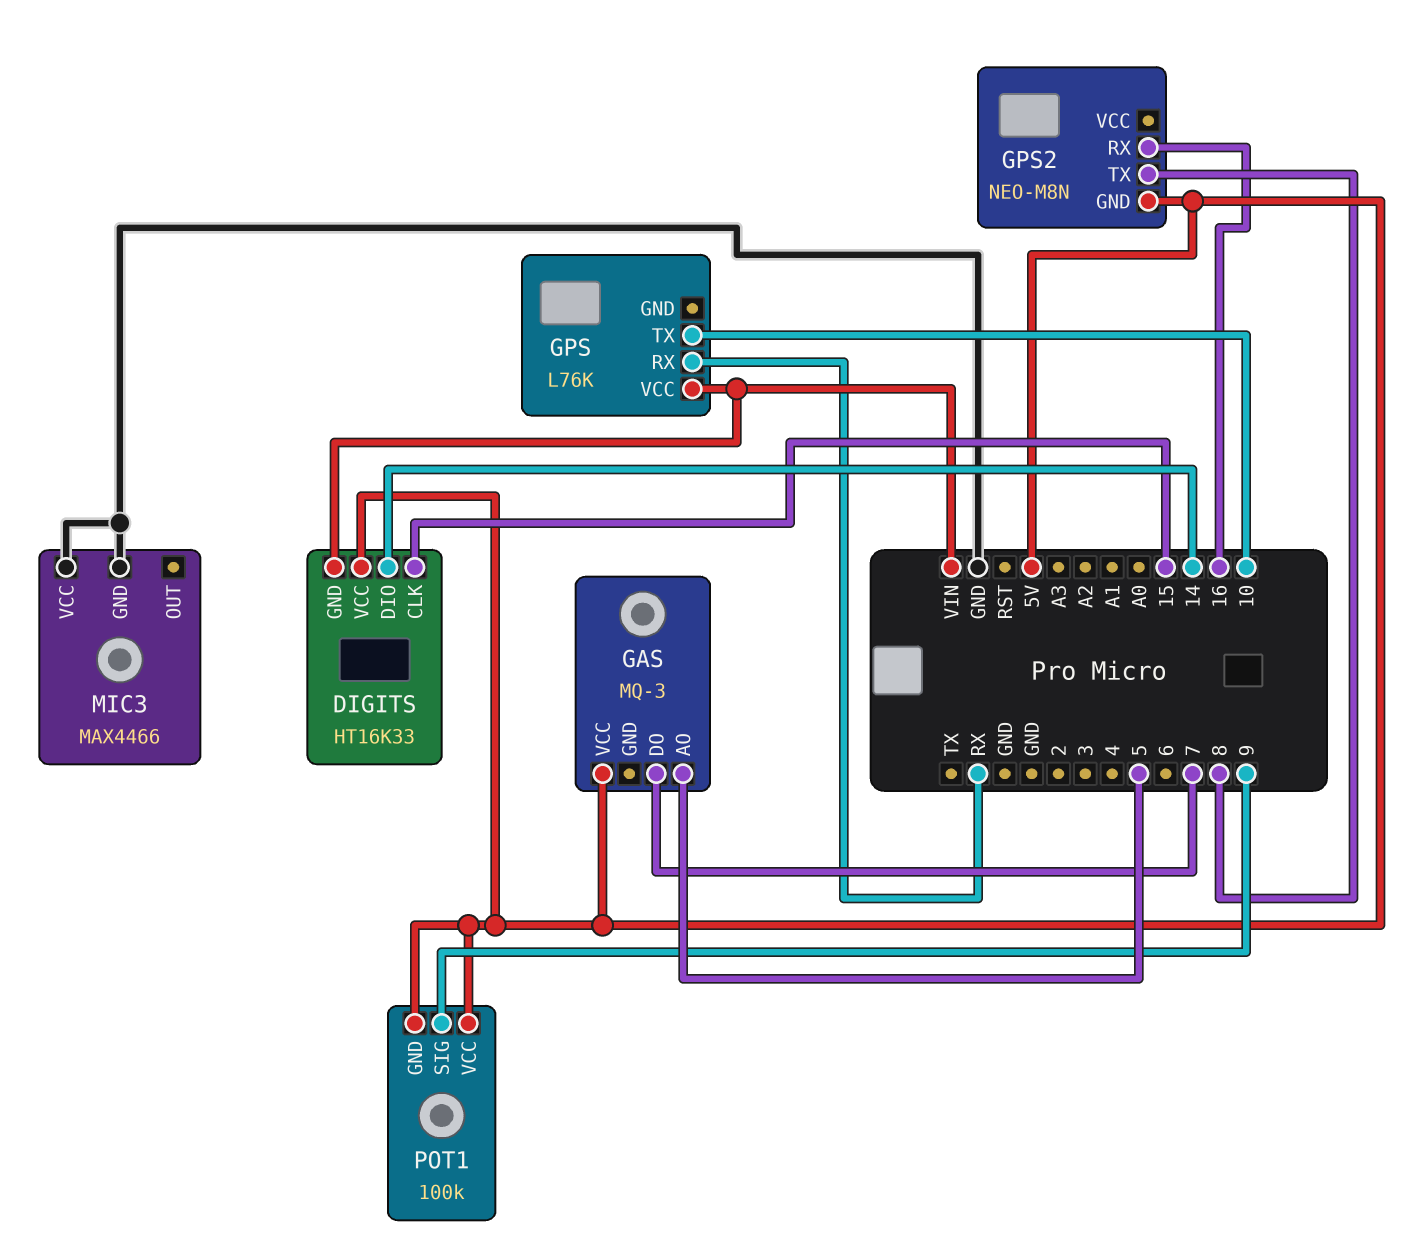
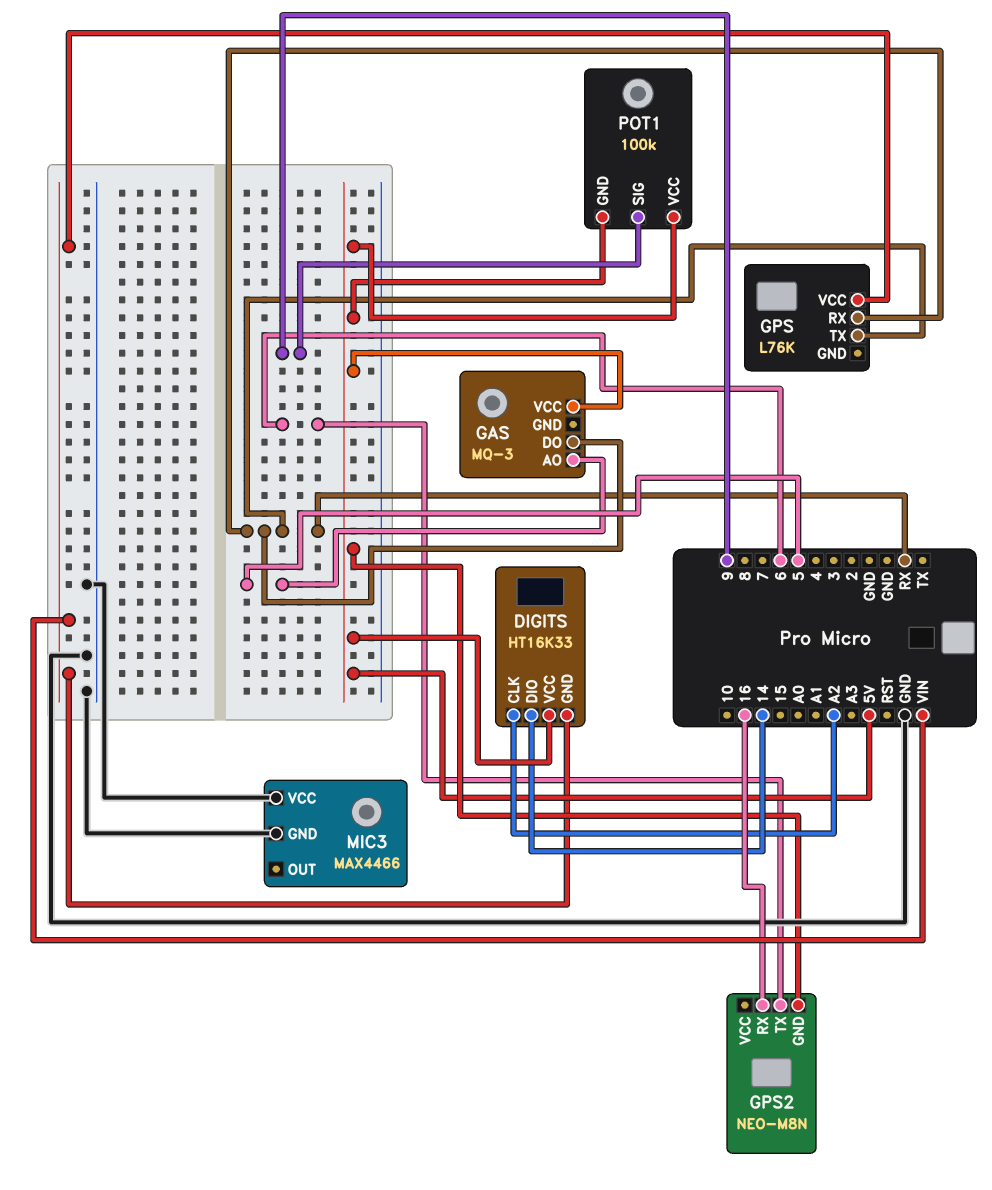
DIGITS pin CLK: 15 -> A2
GAS pin DO: 7 -> RX
GPS pin TX: 10 -> RX
GPS2 pin TX: 8 -> 6

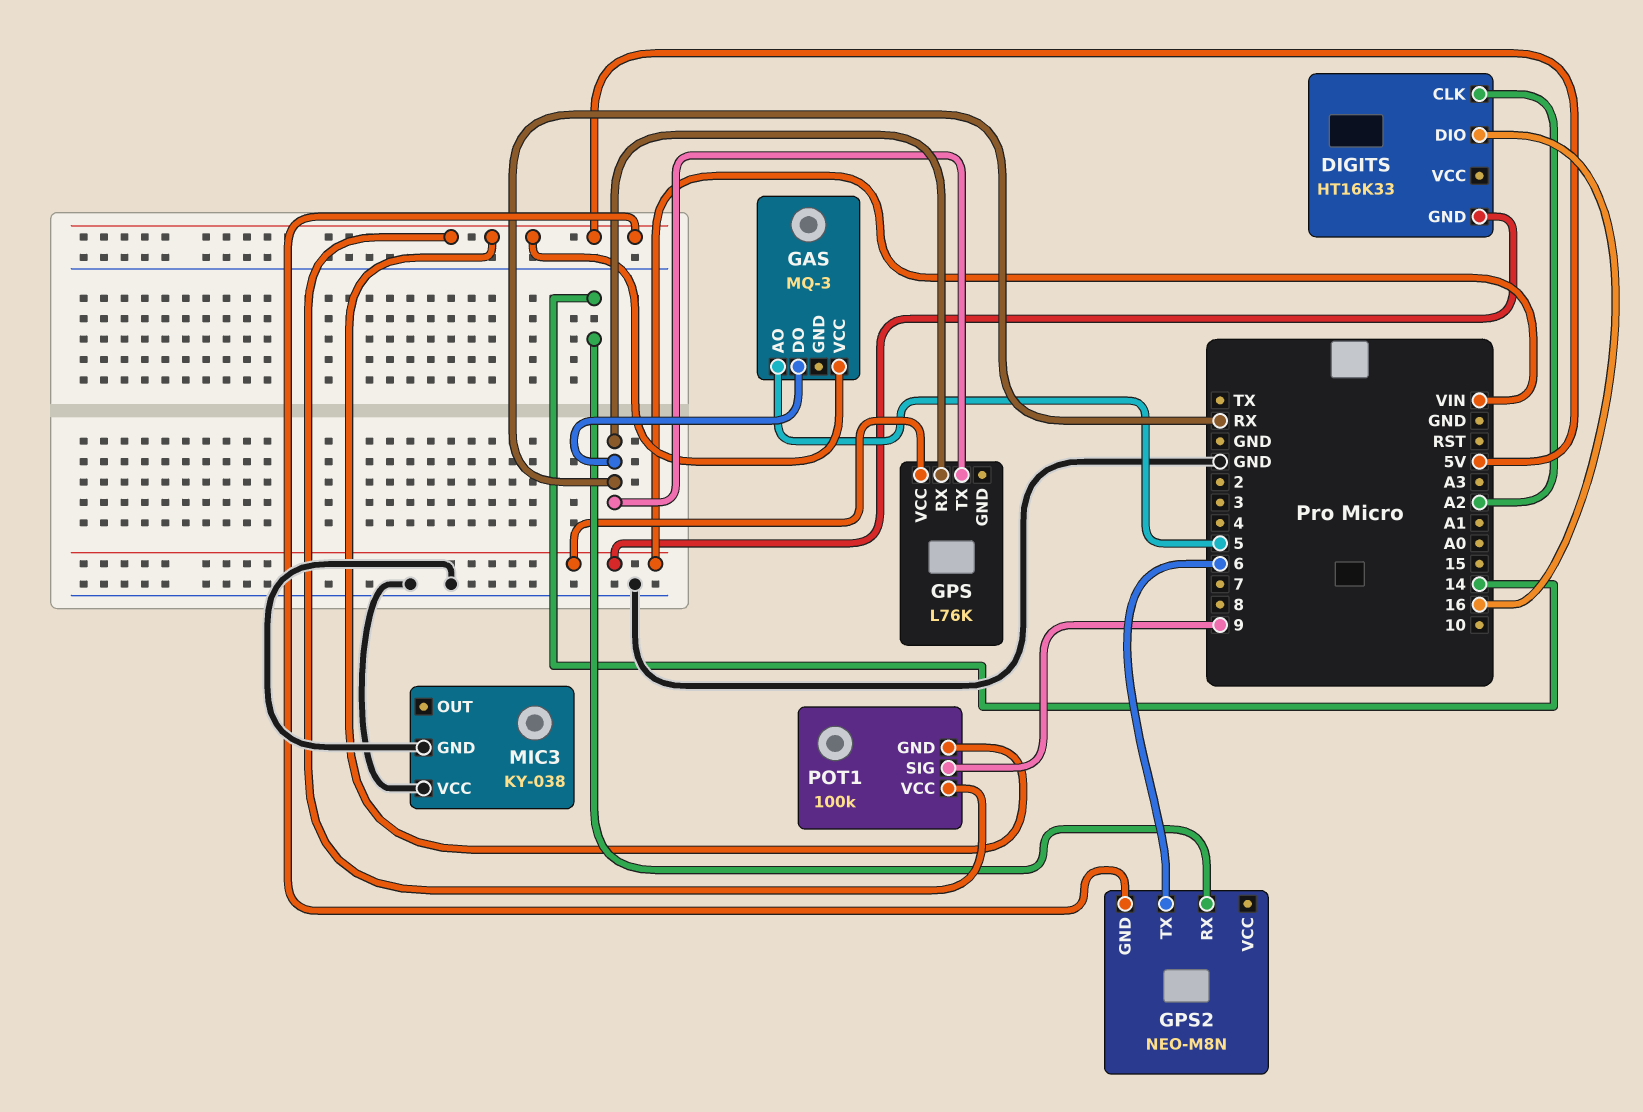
DIGITS pin DIO: 14 -> 16
DIGITS pin VCC: 5V -> none
GPS2 pin RX: 16 -> 14
MIC3: MAX4466 -> KY-038

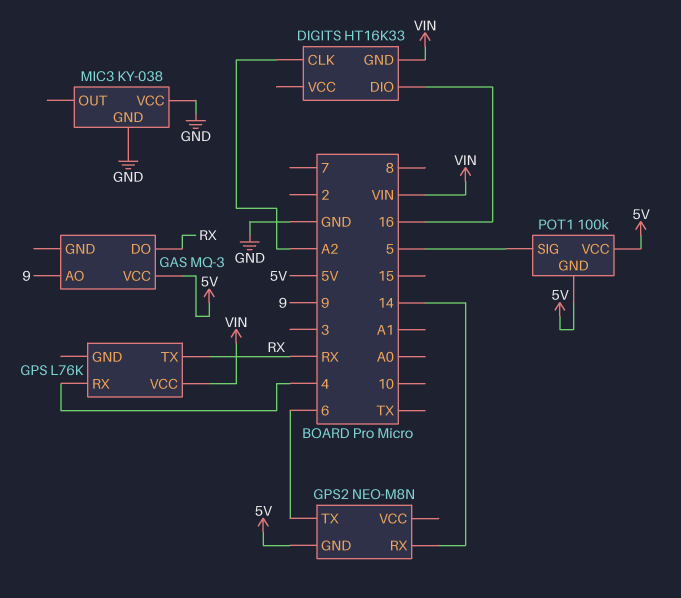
GAS pin AO: 5 -> 9
GPS pin RX: RX -> 4
POT1 pin SIG: 9 -> 5

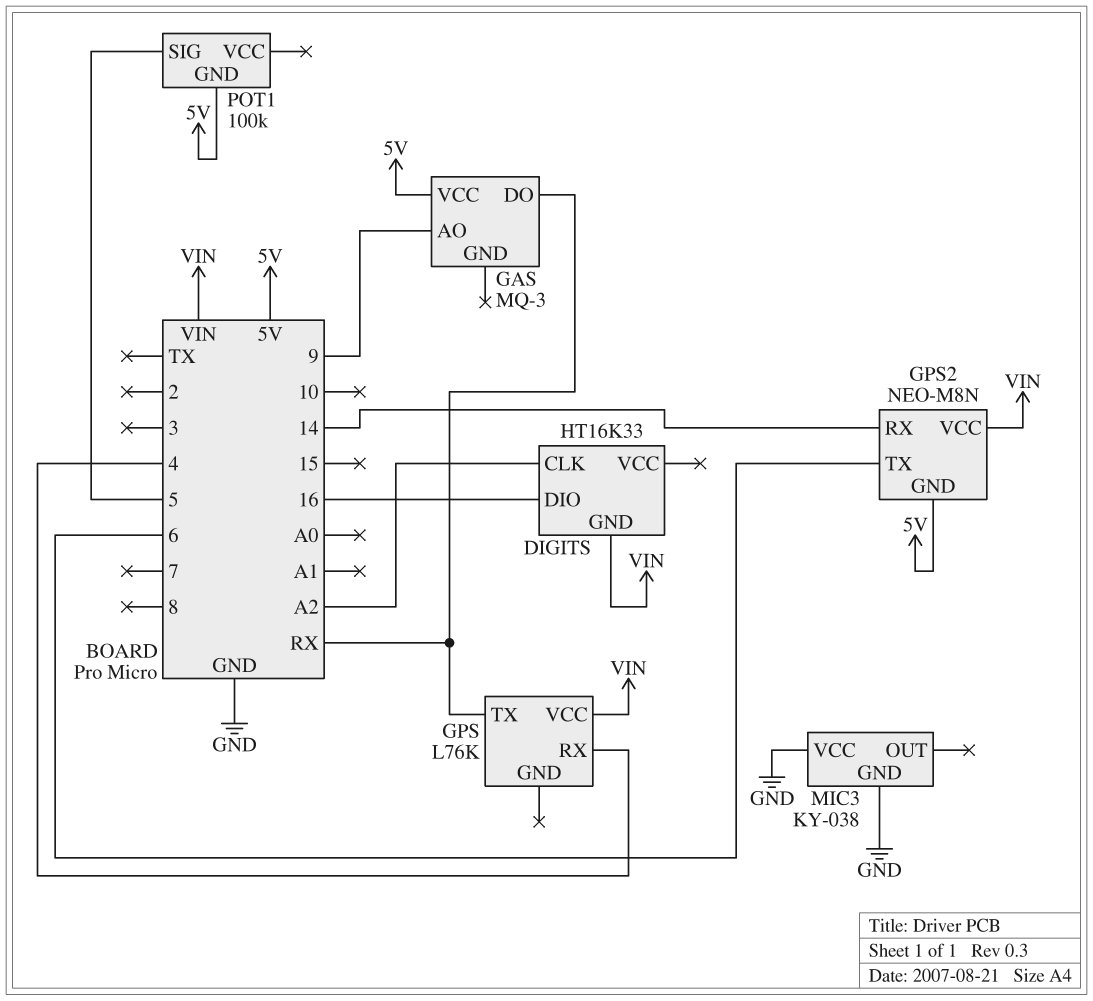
GPS2 pin VCC: none -> VIN
POT1 pin VCC: 5V -> none

